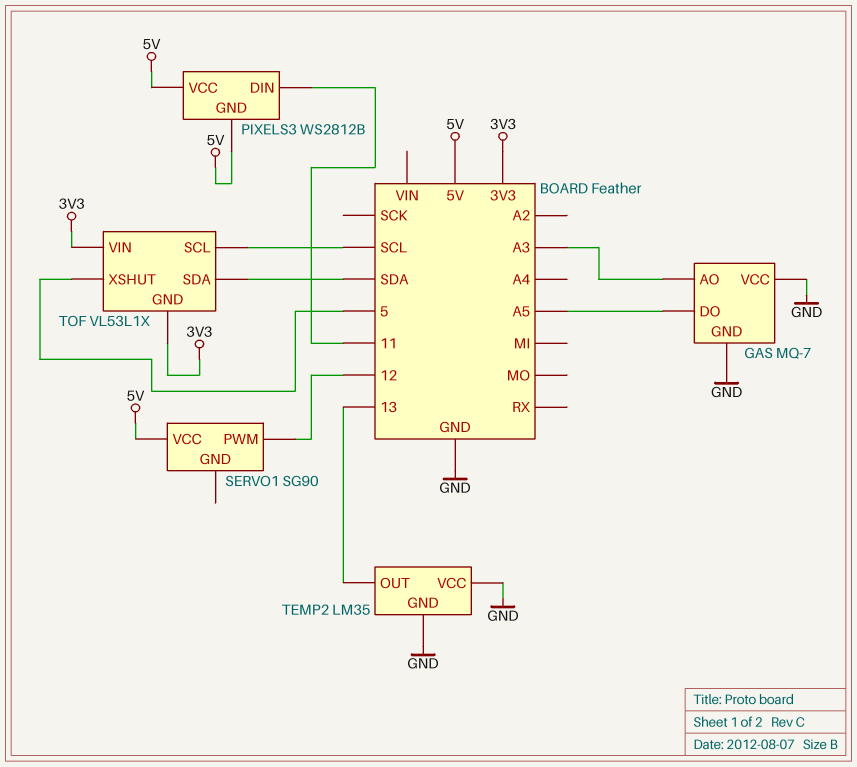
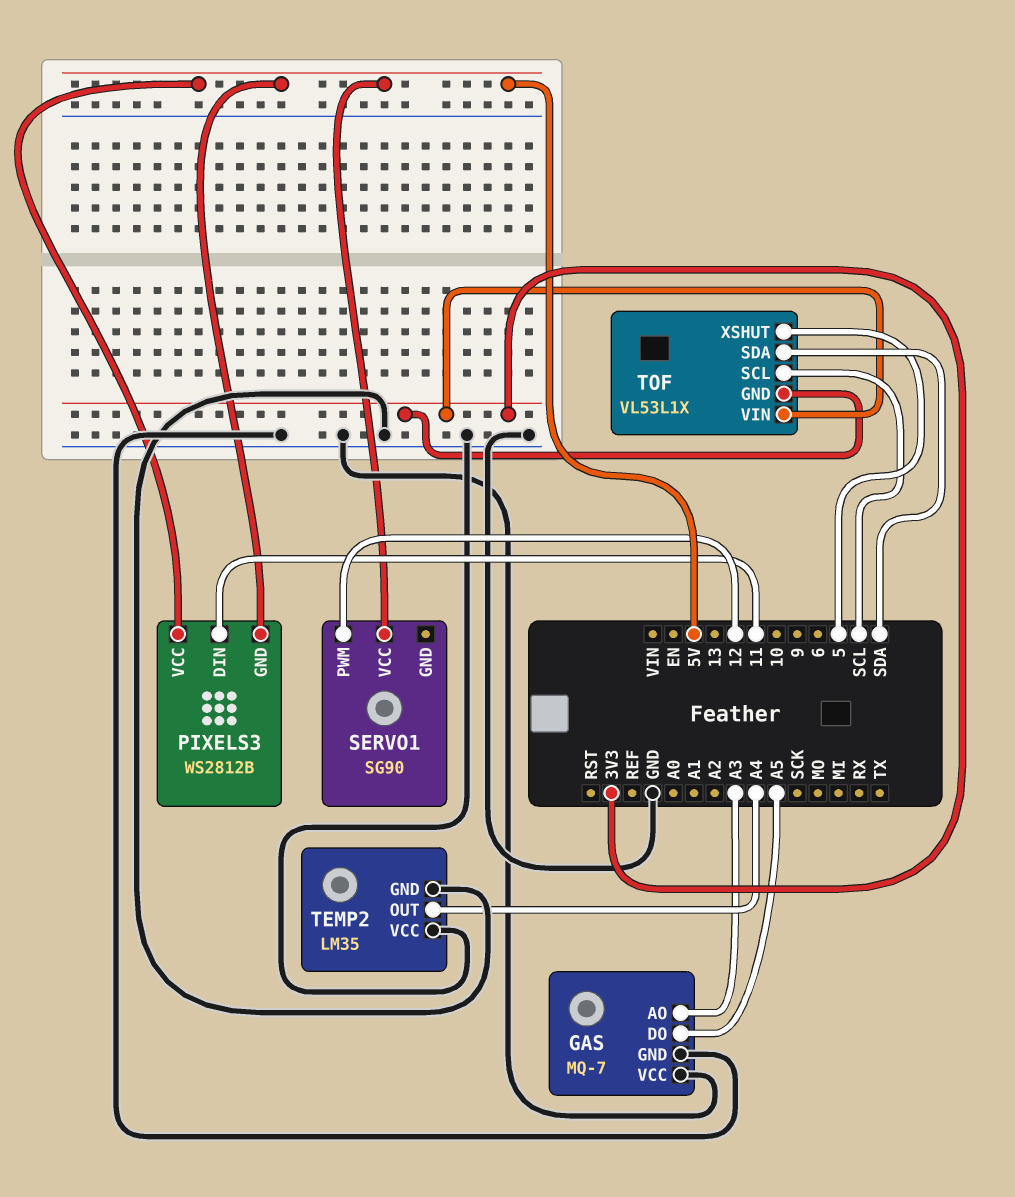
TEMP2 pin OUT: 13 -> A4

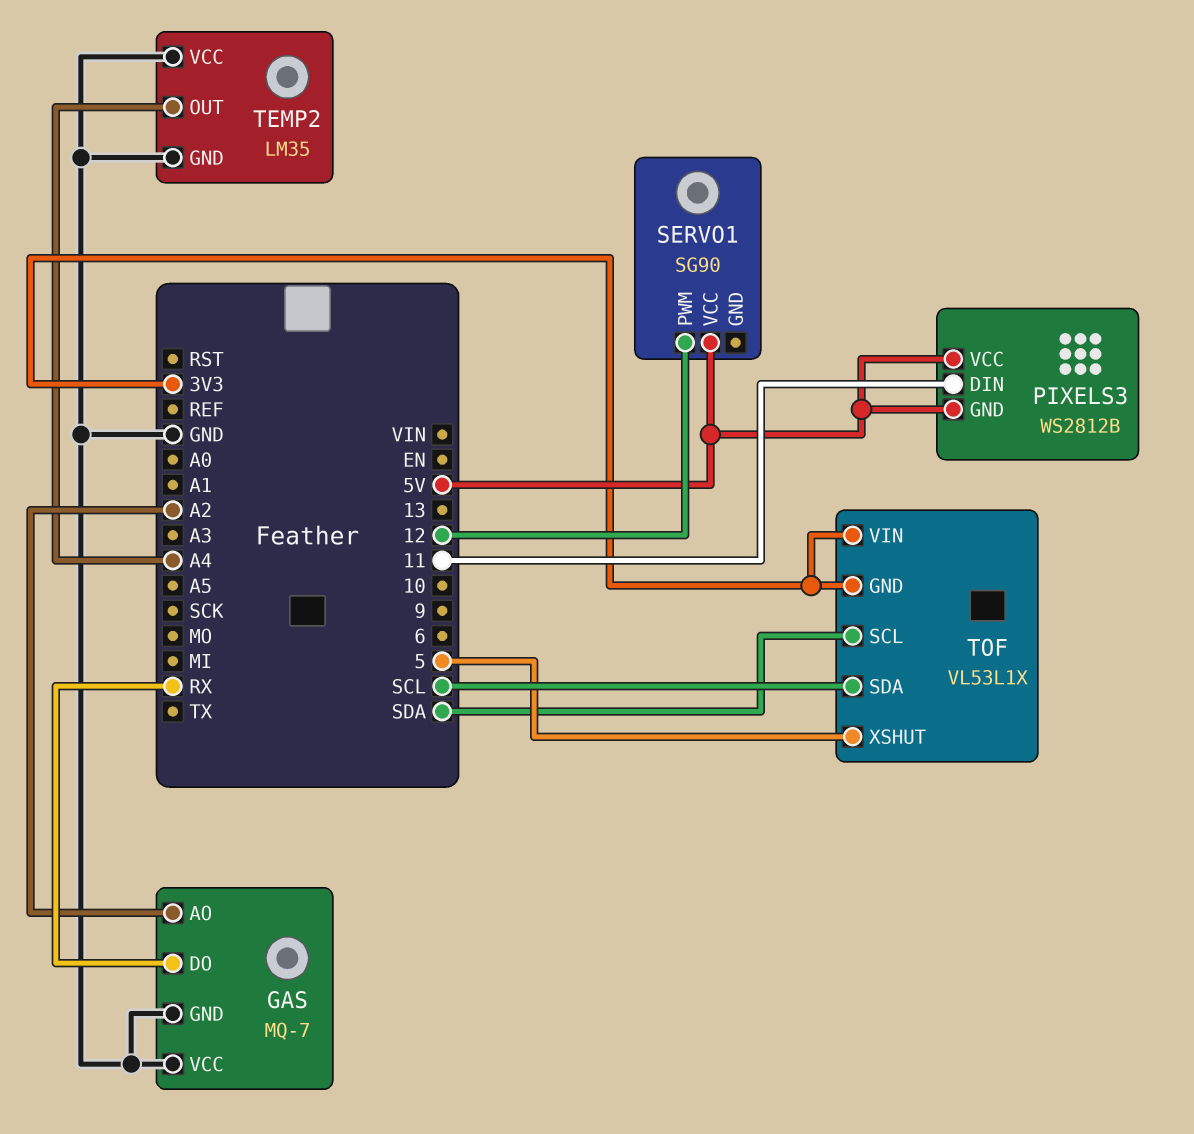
GAS pin AO: A3 -> A2
GAS pin DO: A5 -> RX
TOF pin SCL: SCL -> SDA
TOF pin SDA: SDA -> SCL

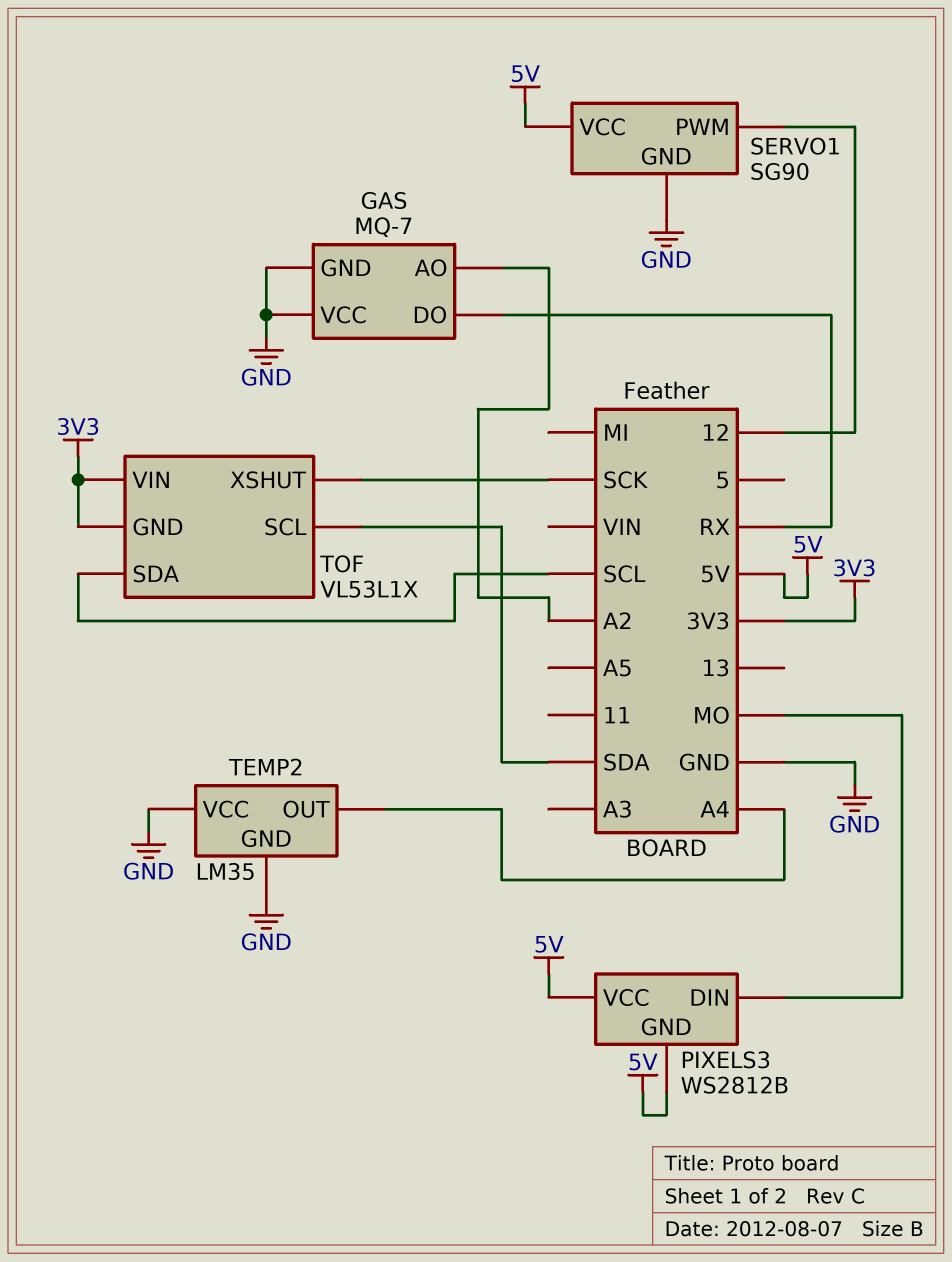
PIXELS3 pin DIN: 11 -> MO
SERVO1 pin GND: none -> GND
TOF pin XSHUT: 5 -> SCK

